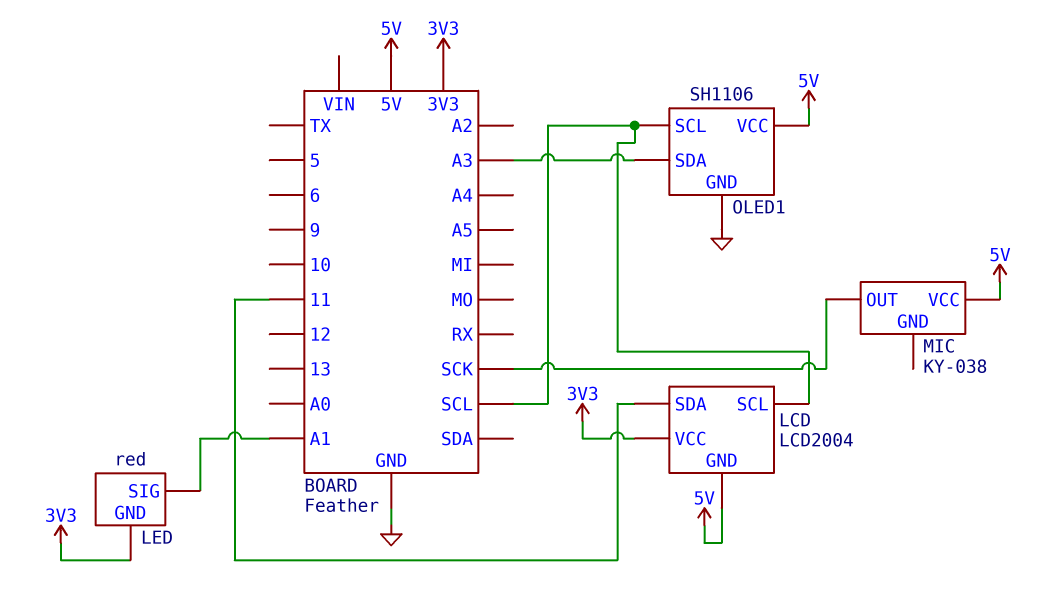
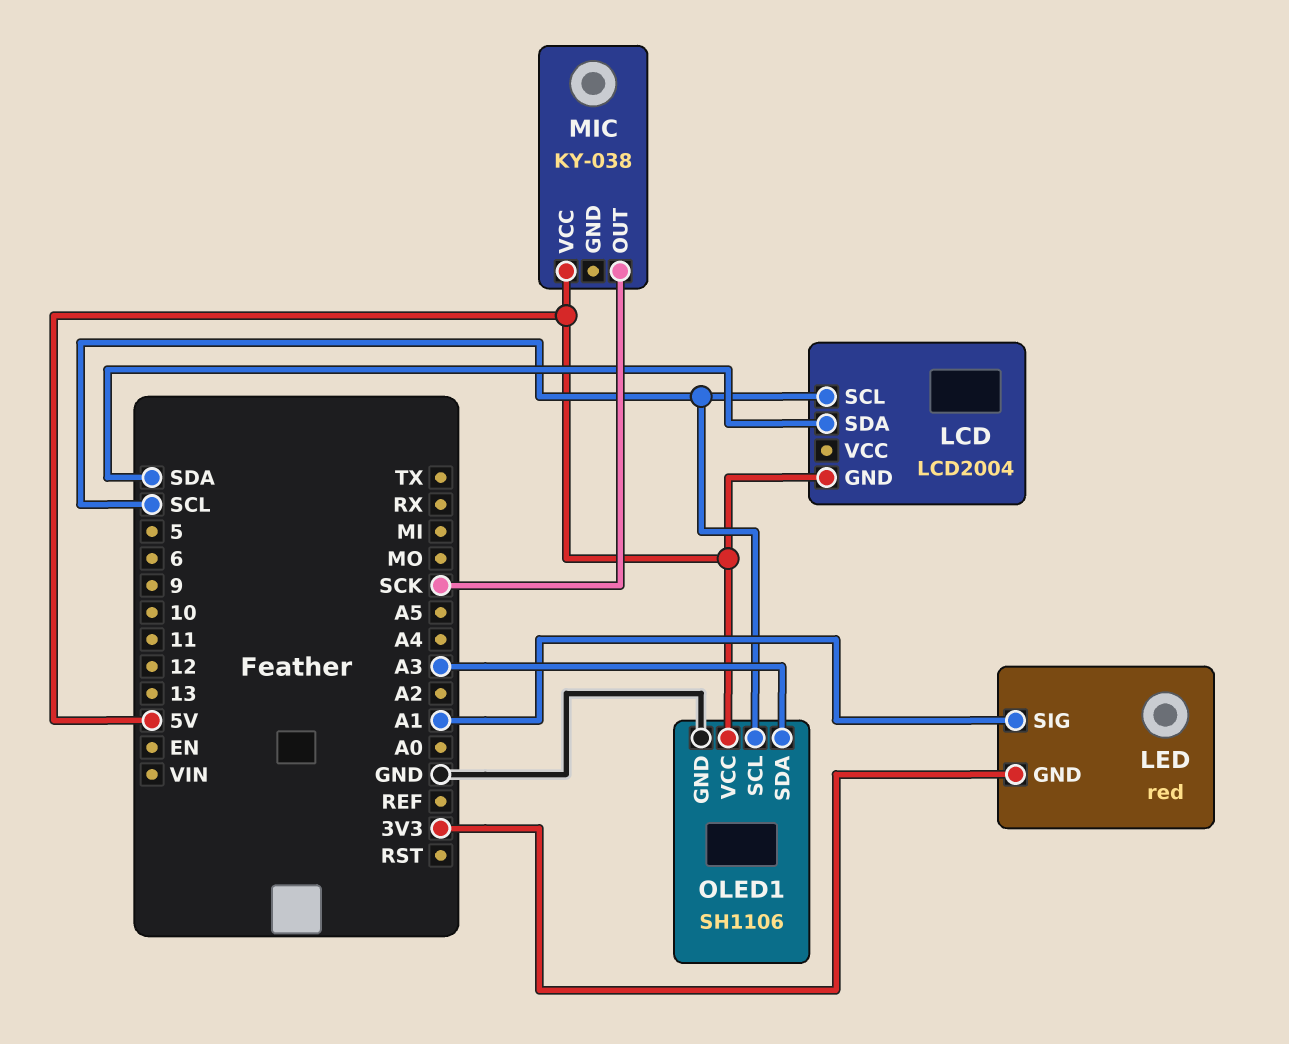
LCD pin SDA: 11 -> SDA
LCD pin VCC: 3V3 -> none

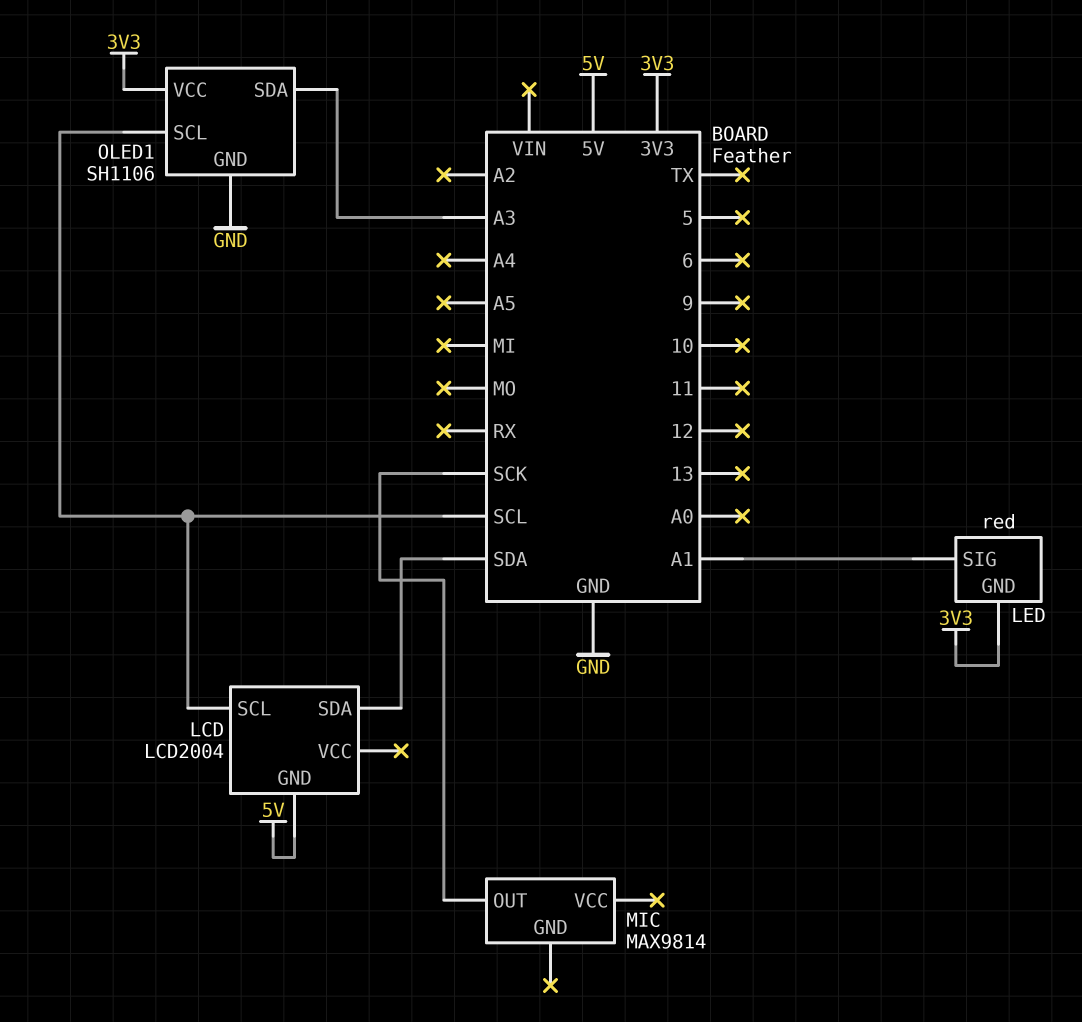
MIC: KY-038 -> MAX9814
MIC pin VCC: 5V -> none
OLED1 pin VCC: 5V -> 3V3

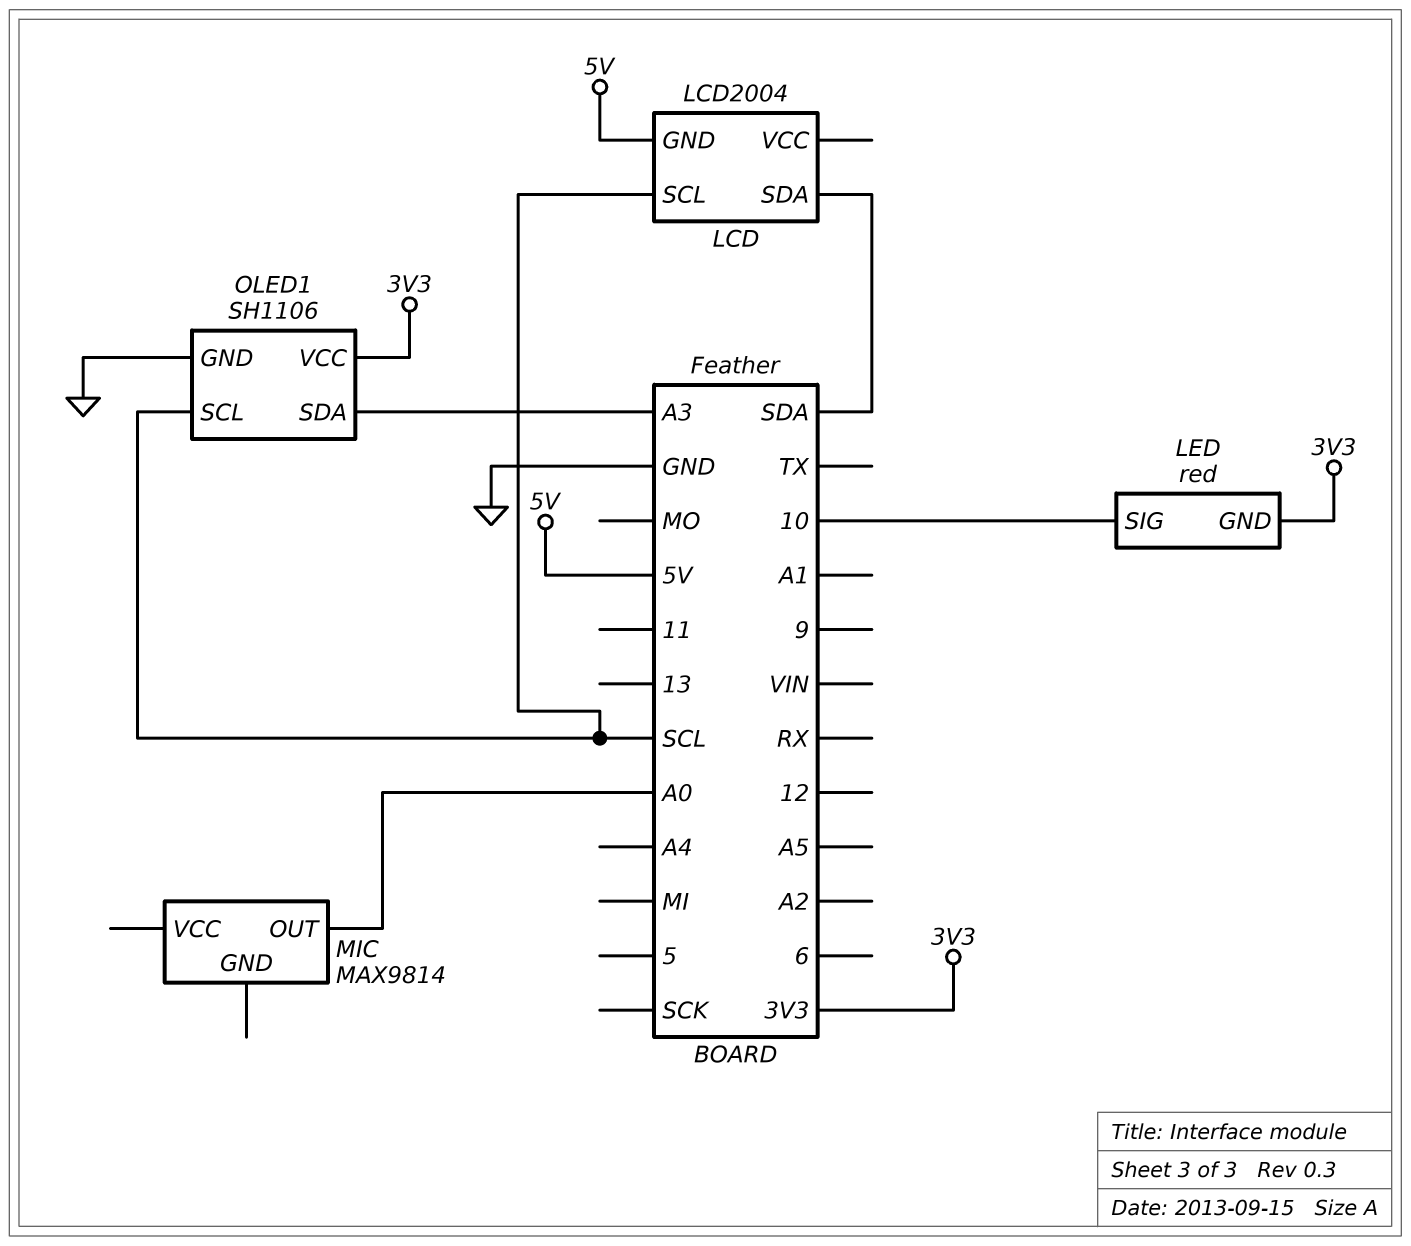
LED pin SIG: A1 -> 10
MIC pin OUT: SCK -> A0

